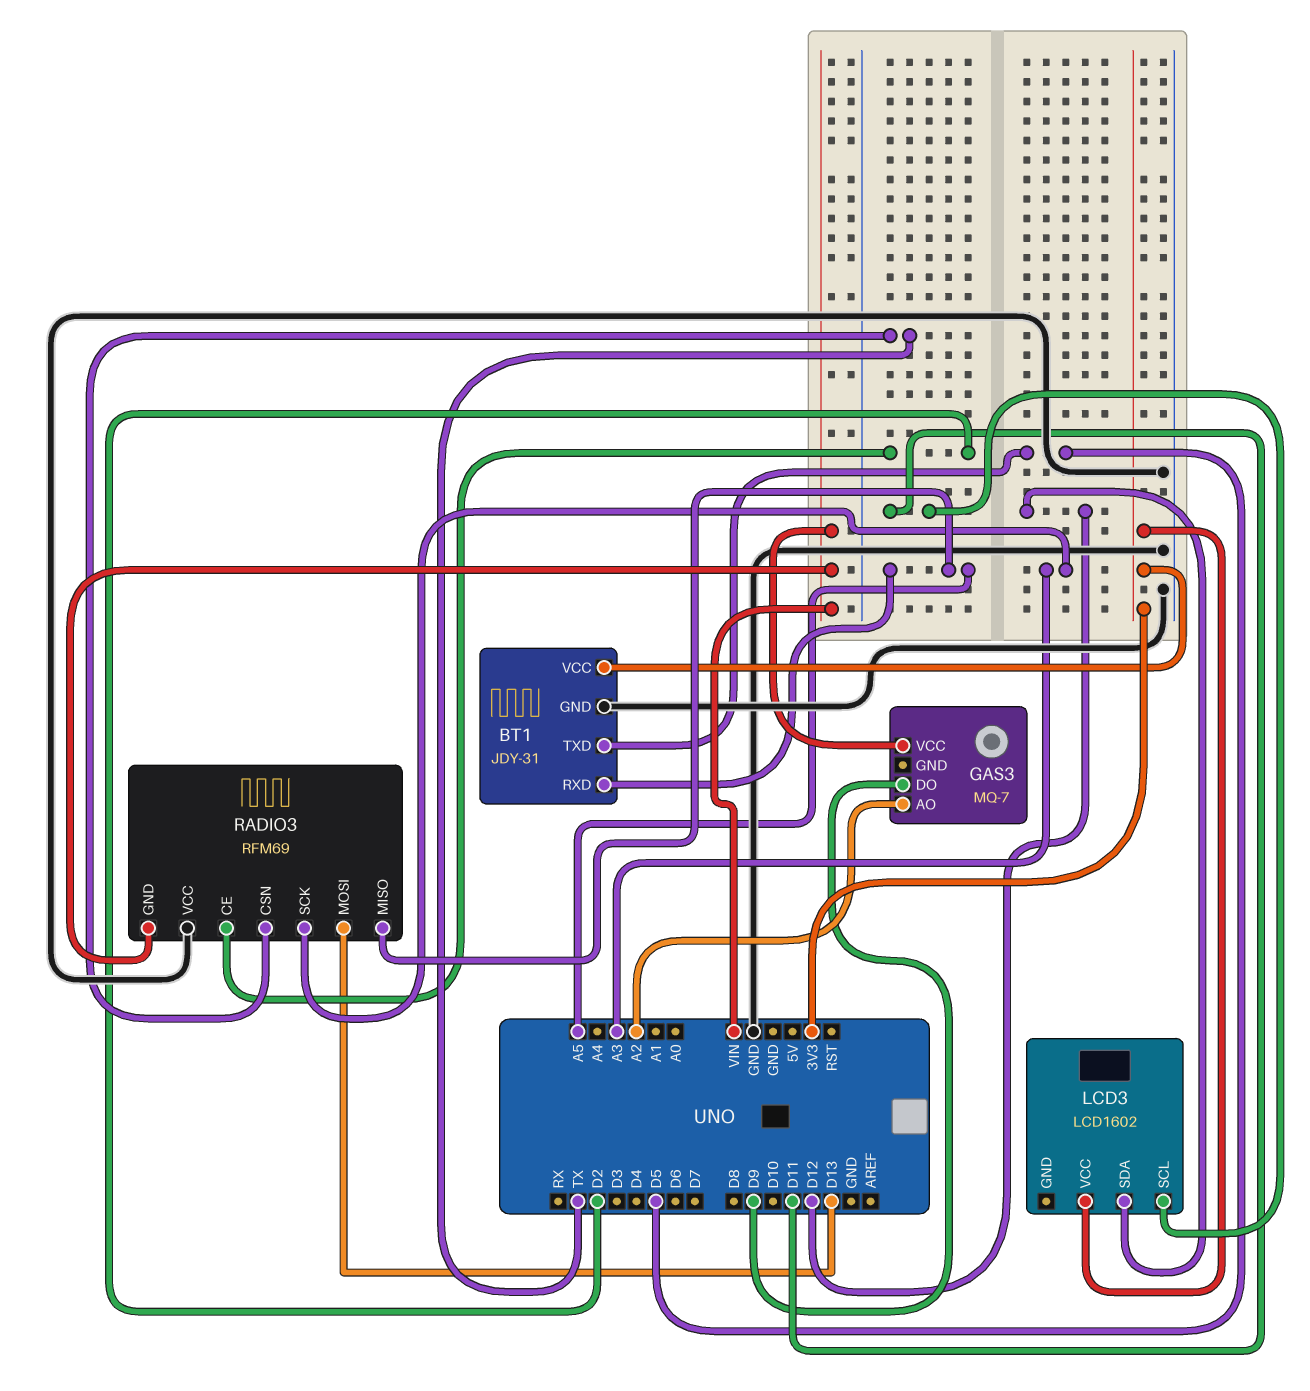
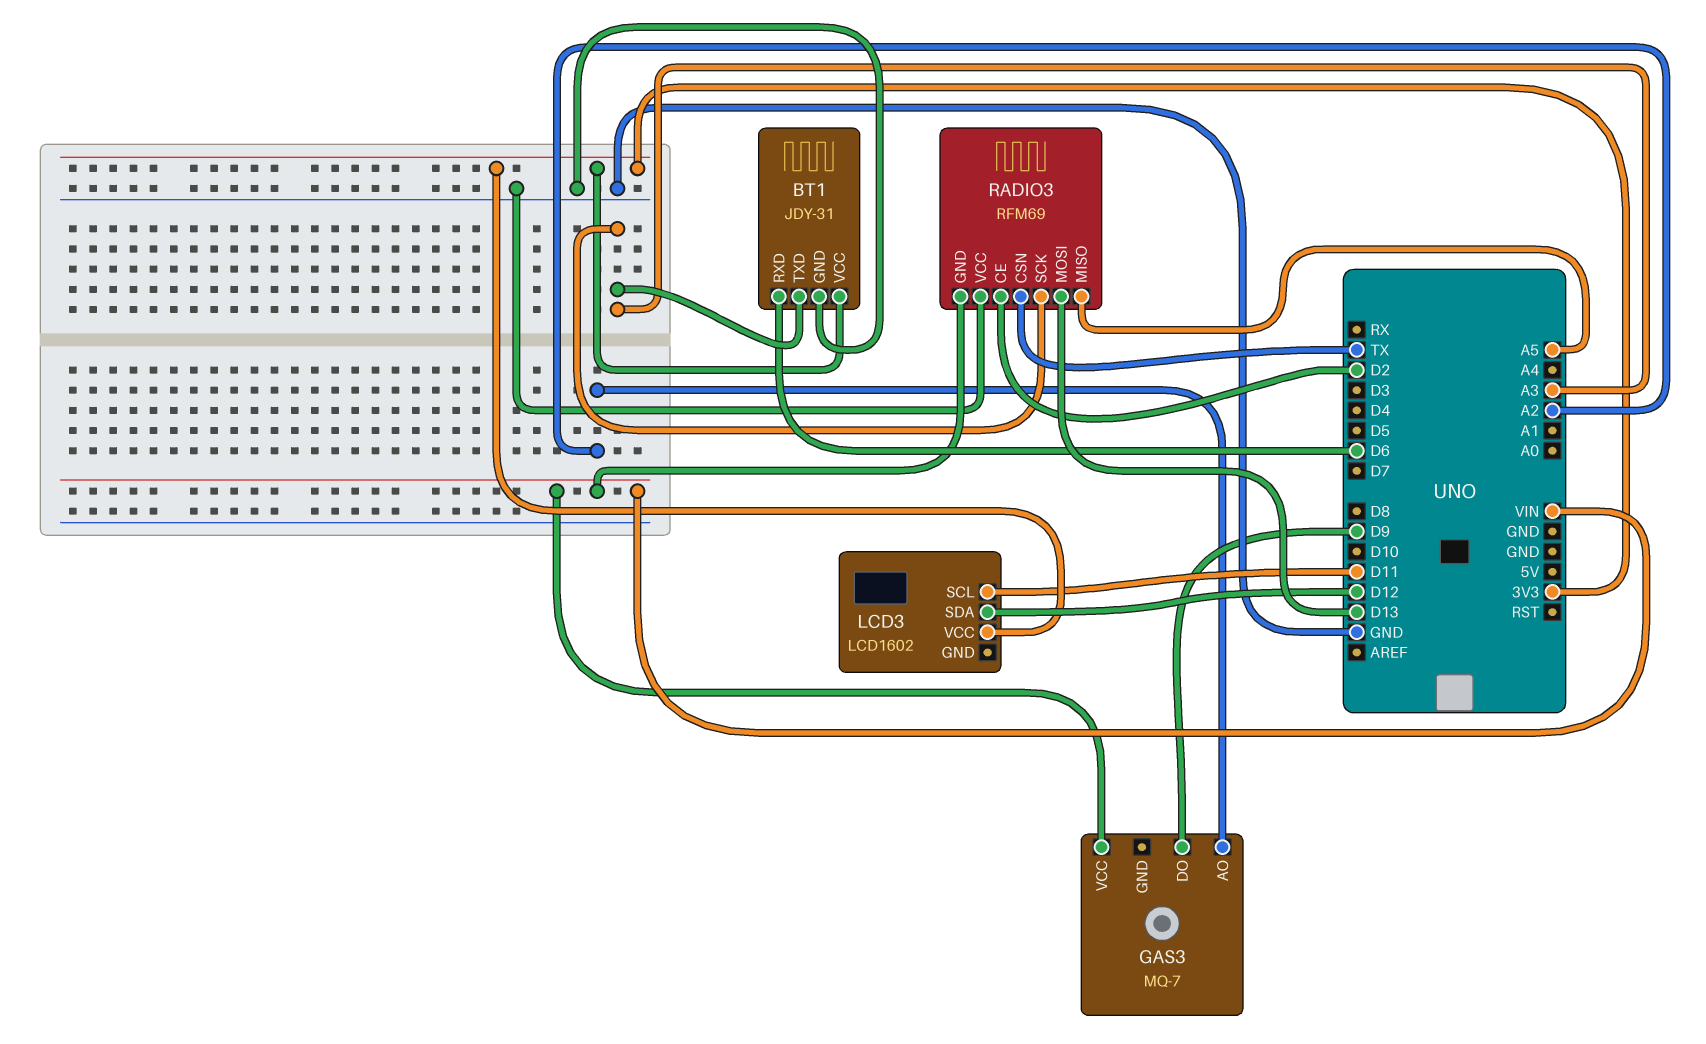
BT1 pin RXD: A5 -> D6
BT1 pin TXD: D5 -> A3

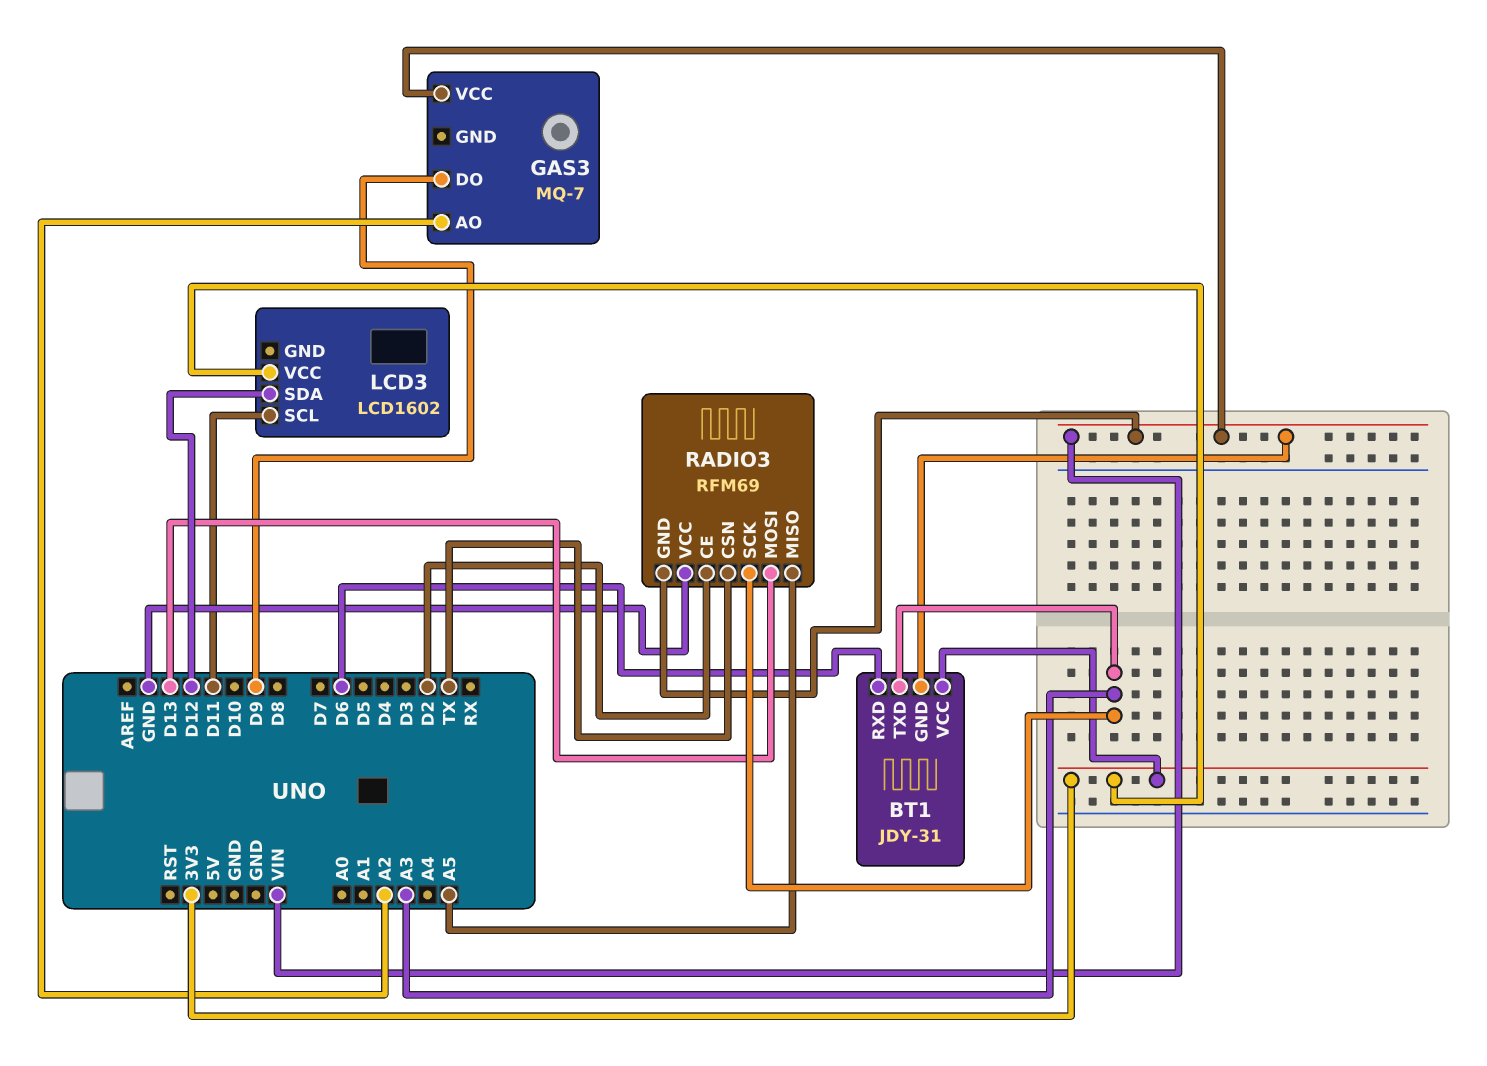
BT1 pin GND: GND -> VIN

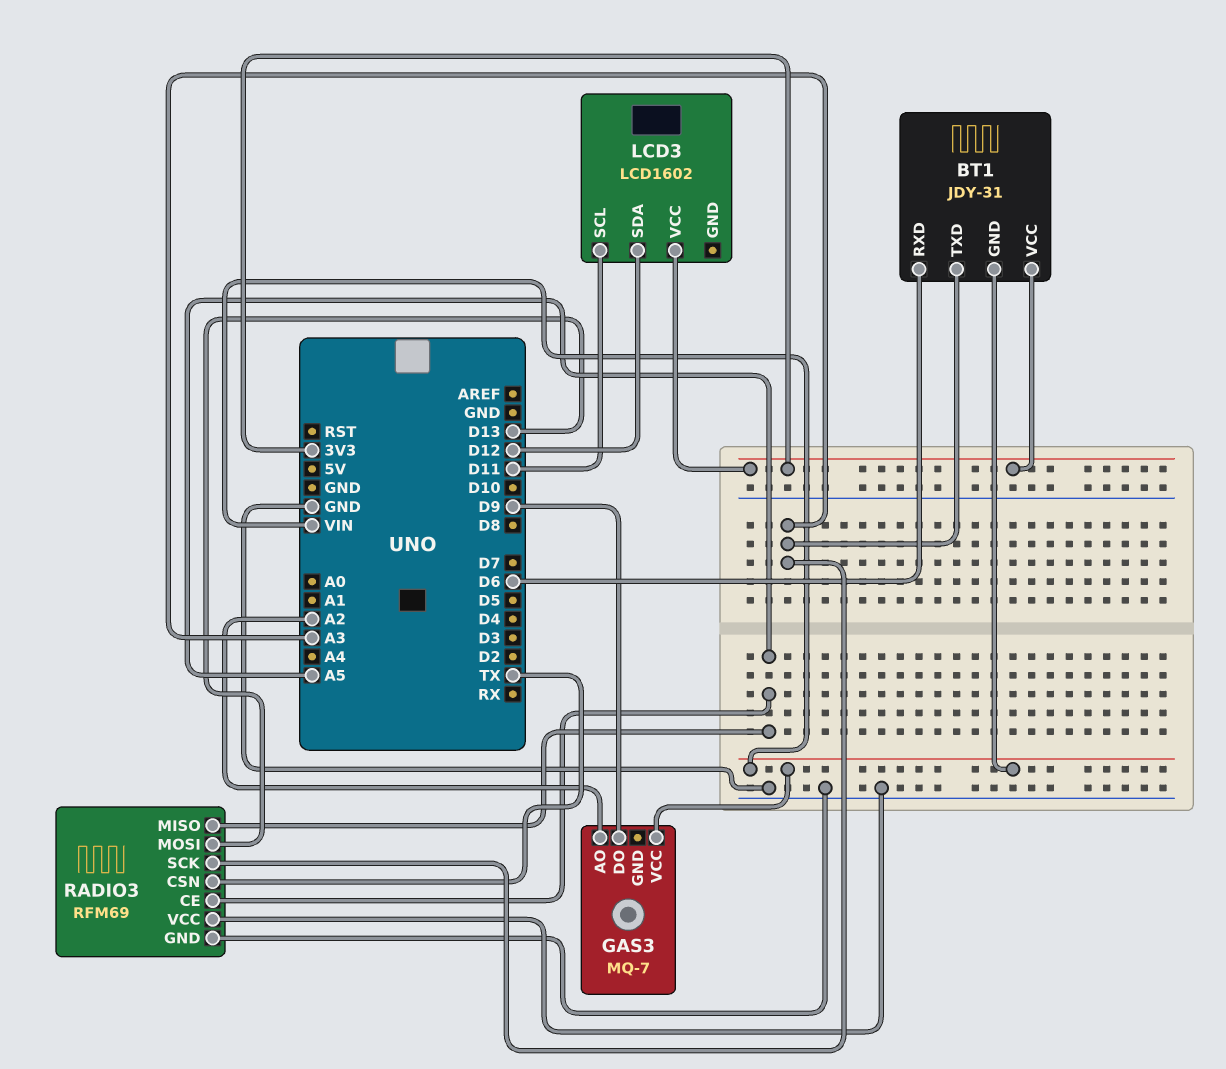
RADIO3 pin CE: D2 -> A5
RADIO3 pin GND: VIN -> GND

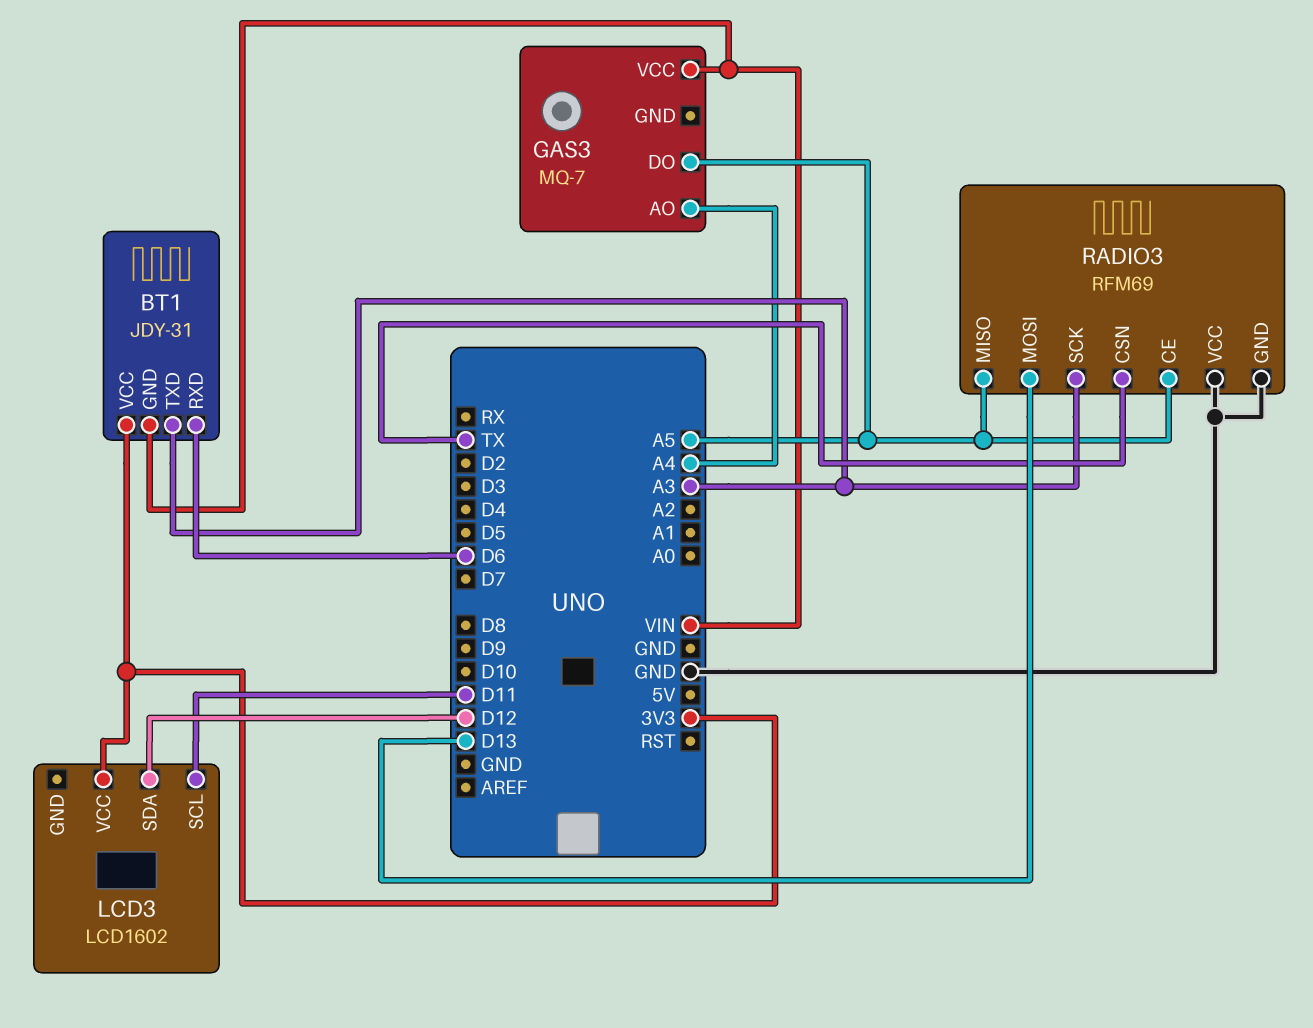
GAS3 pin AO: A2 -> A4
GAS3 pin DO: D9 -> A5

